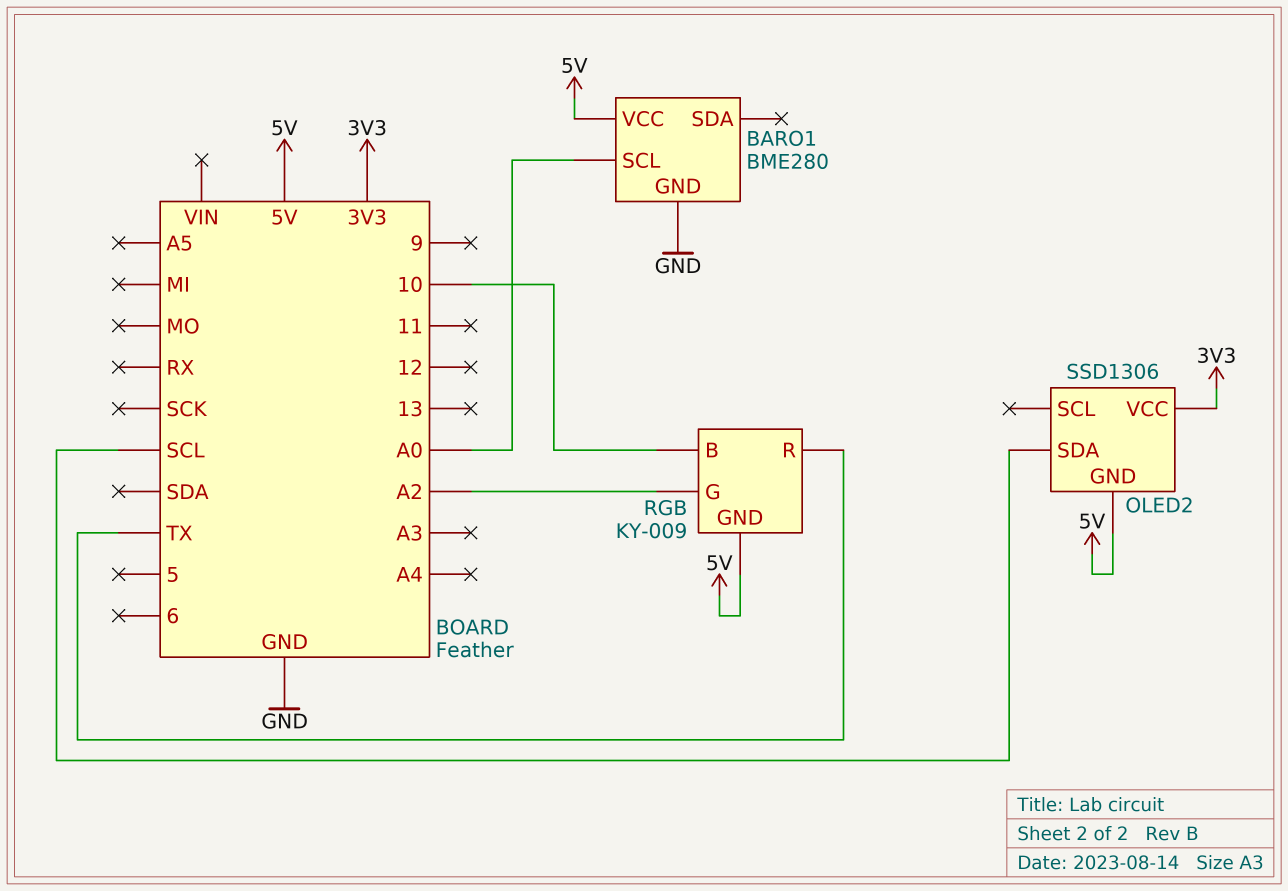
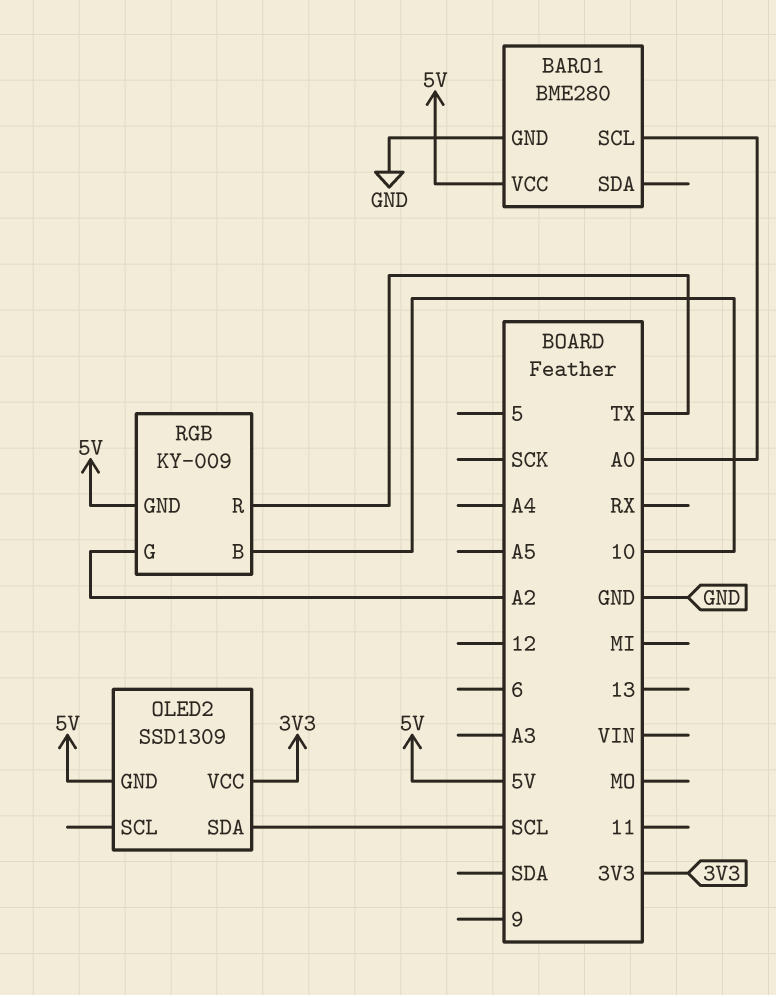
OLED2: SSD1306 -> SSD1309

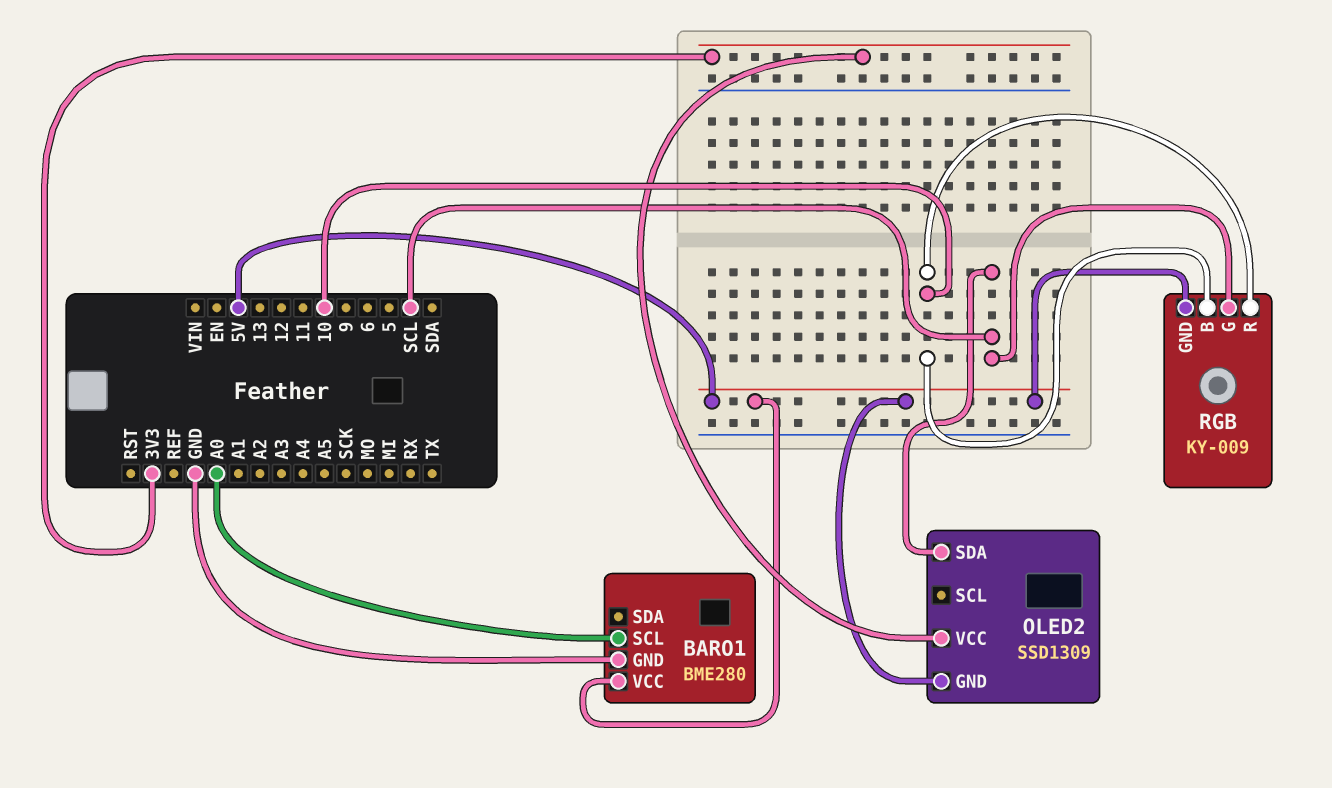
RGB pin G: A2 -> SCL
RGB pin R: TX -> 10

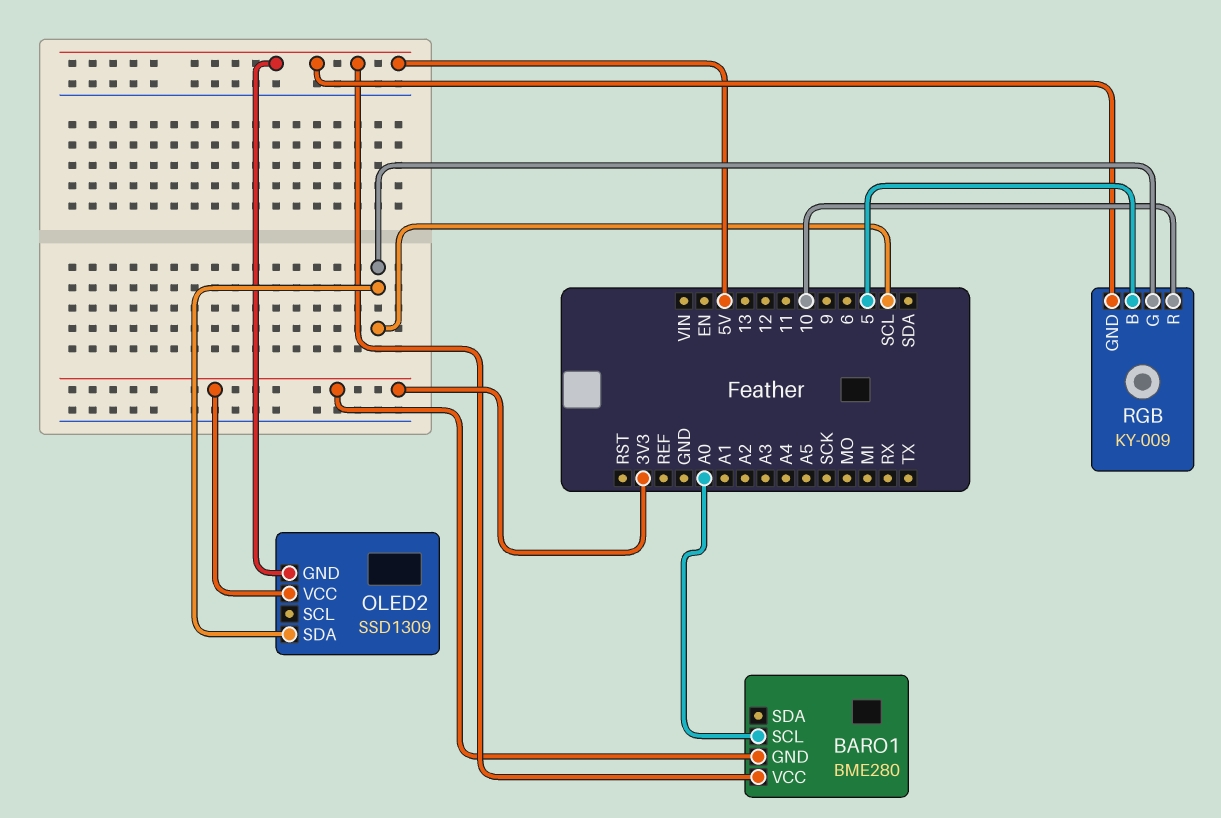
BARO1 pin GND: GND -> 3V3
RGB pin B: 10 -> 5

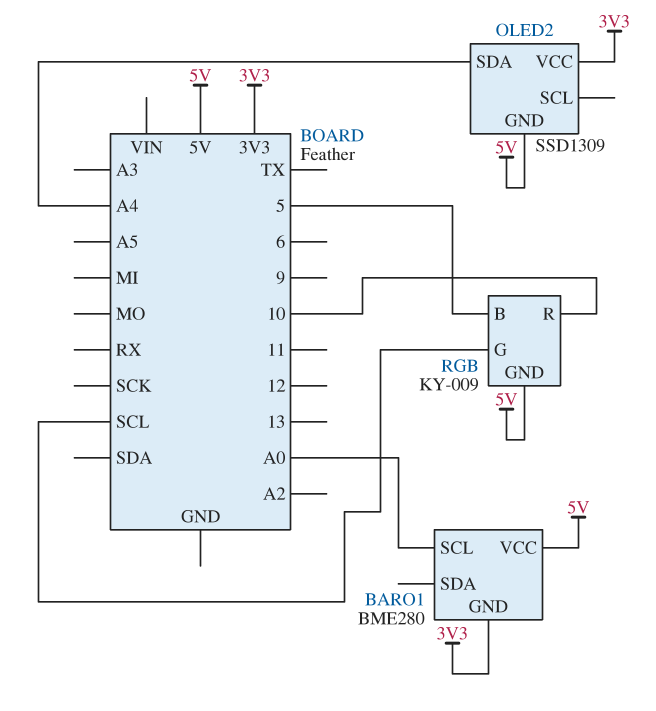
OLED2 pin SDA: SCL -> A4

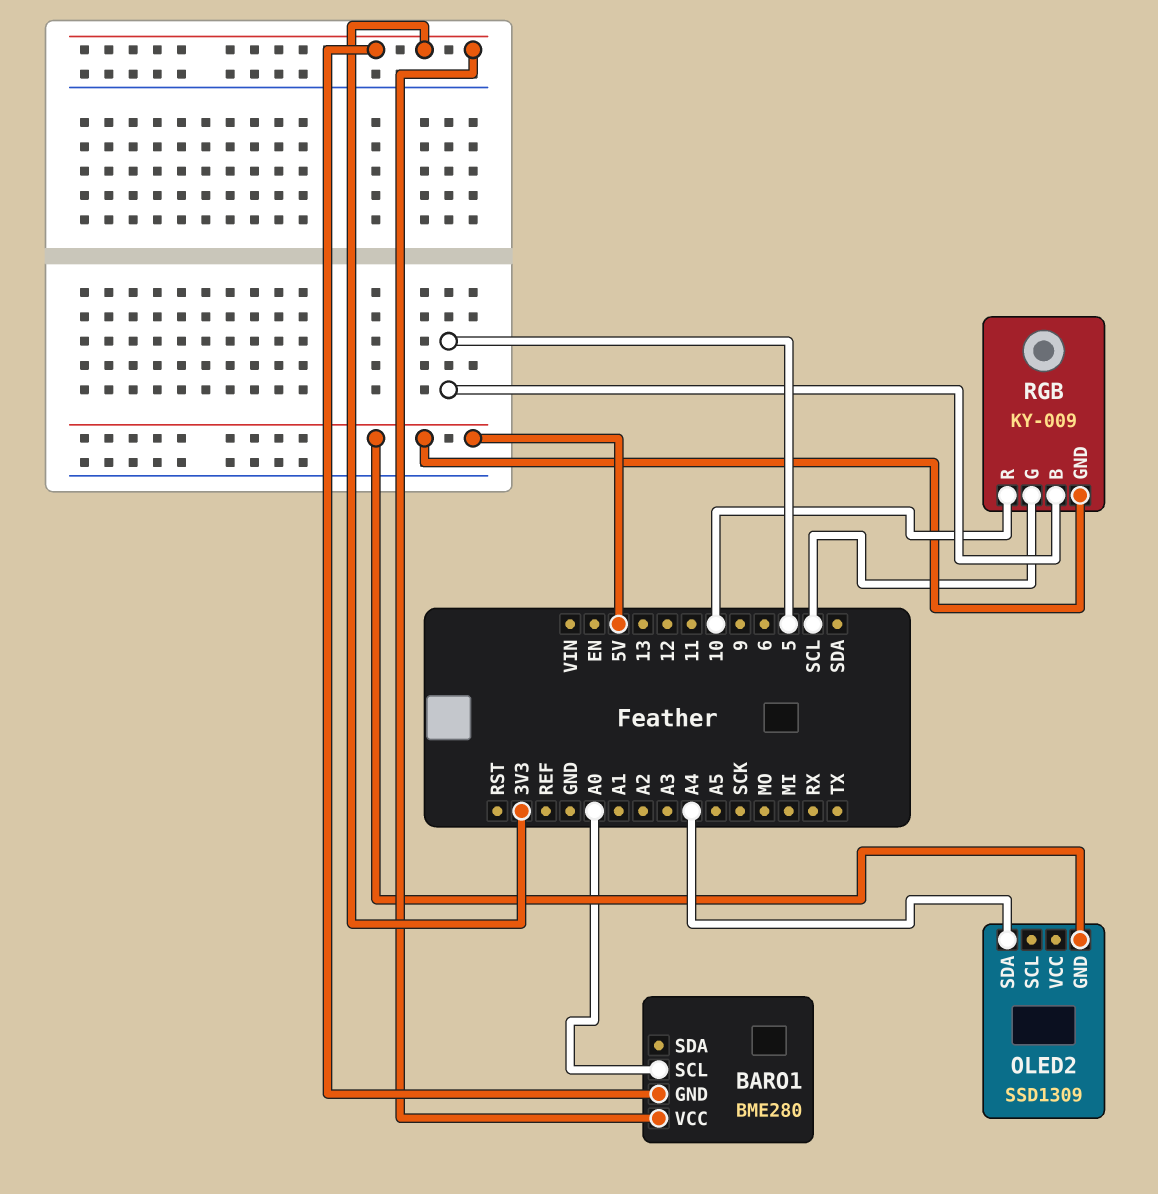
BARO1 pin VCC: 5V -> 3V3
OLED2 pin VCC: 3V3 -> none

